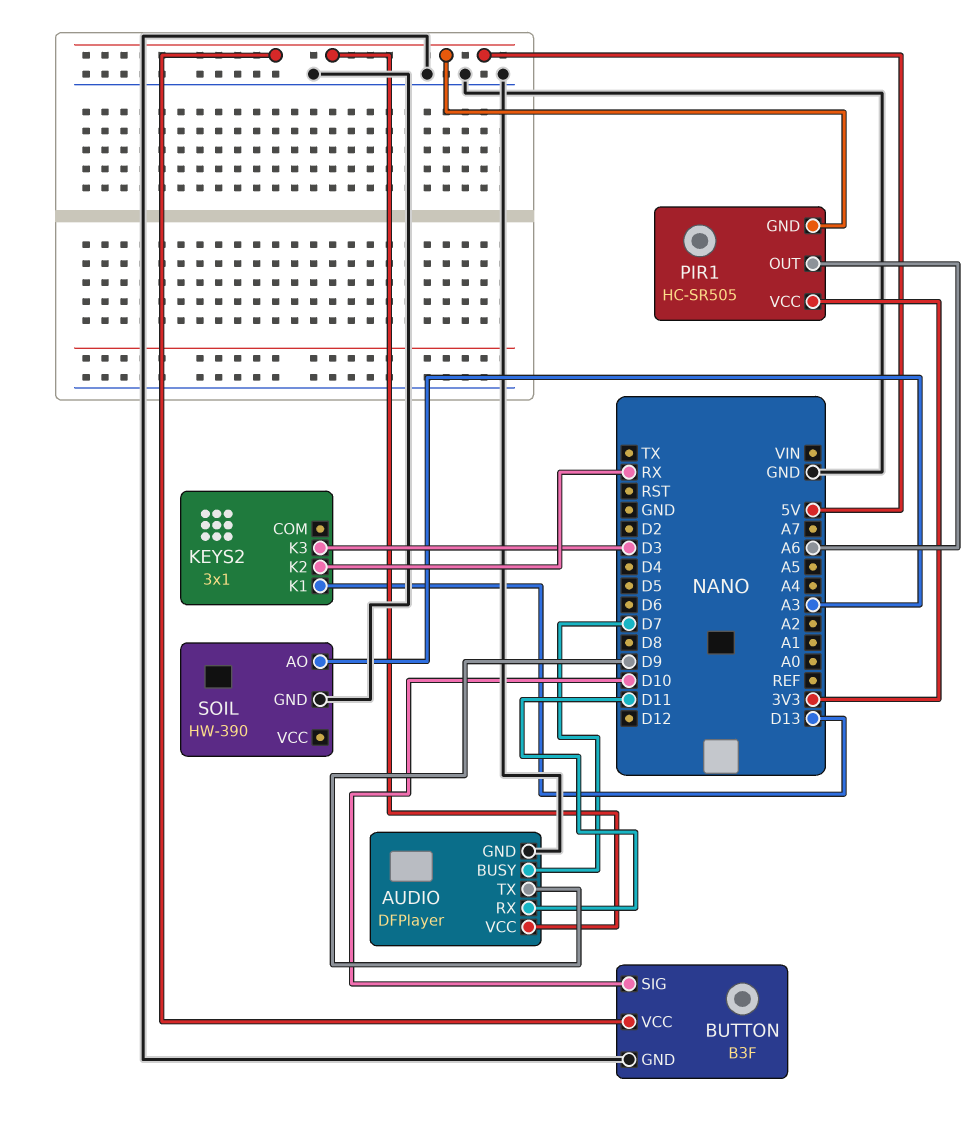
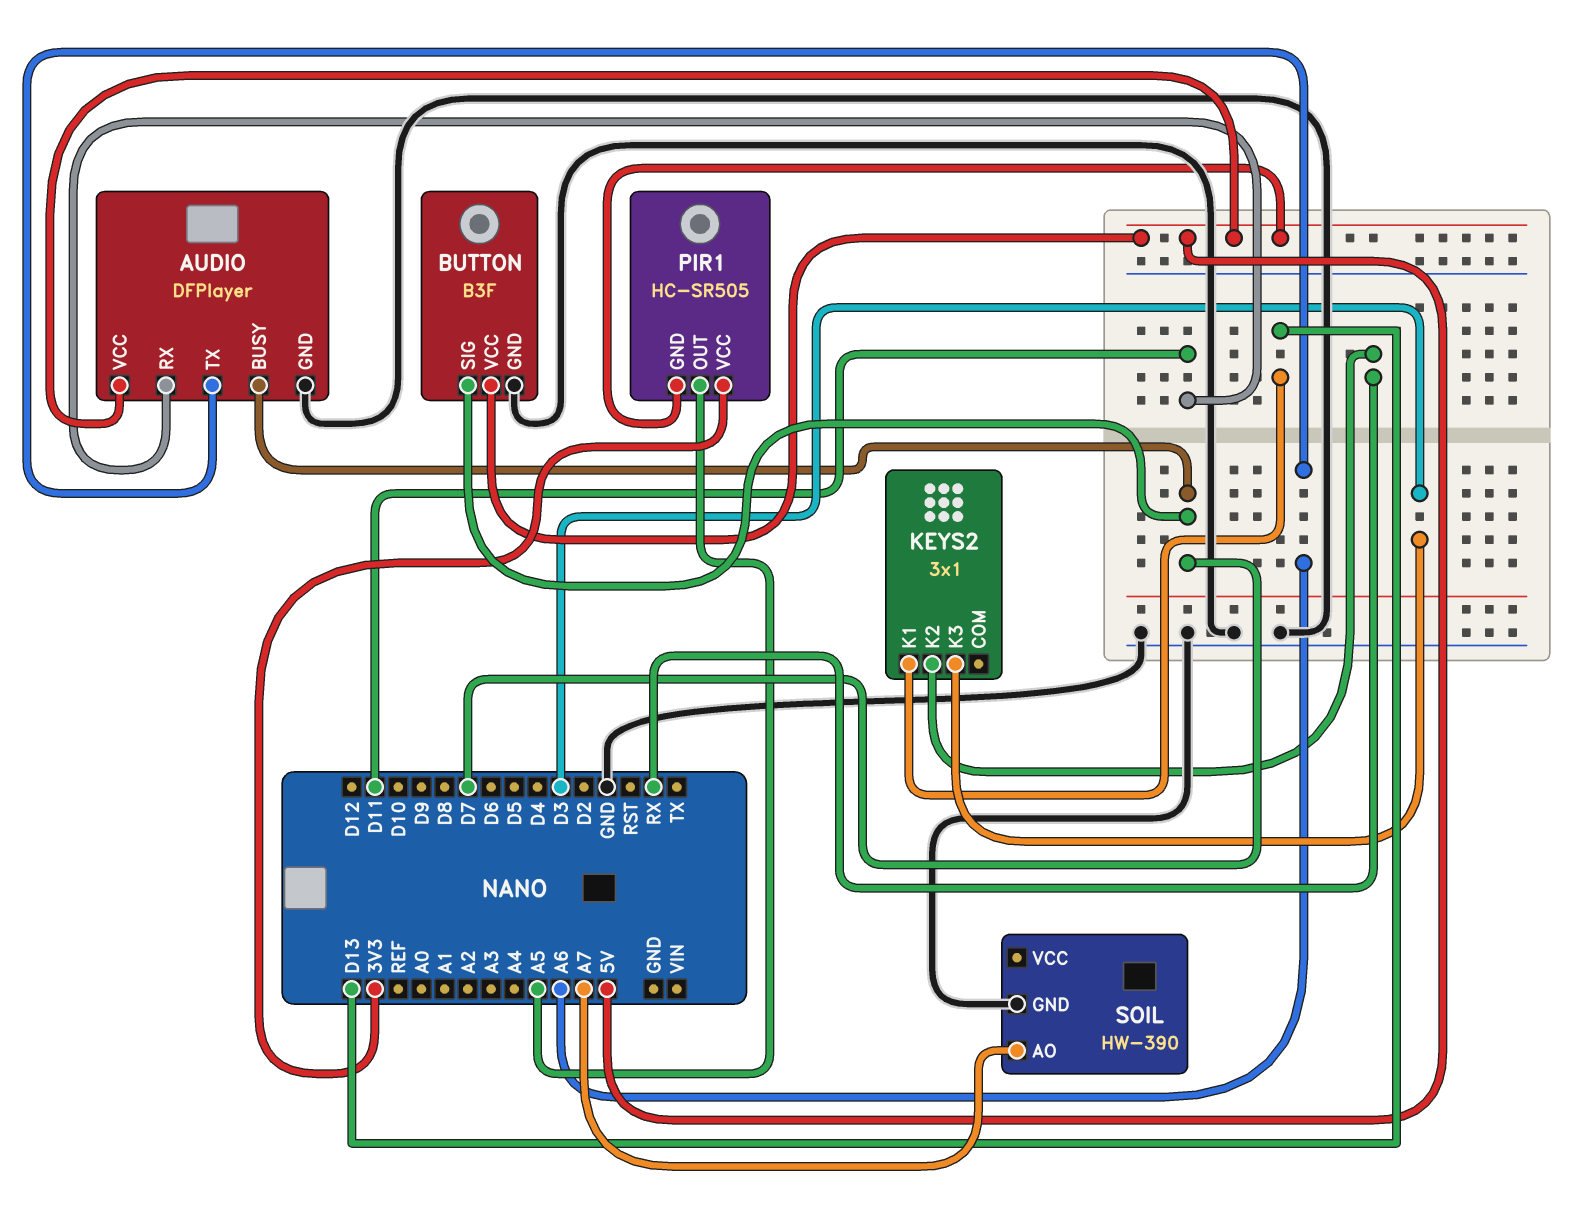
AUDIO pin TX: D9 -> A6
BUTTON pin SIG: D10 -> D7
PIR1 pin OUT: A6 -> A5
SOIL pin AO: A3 -> A7

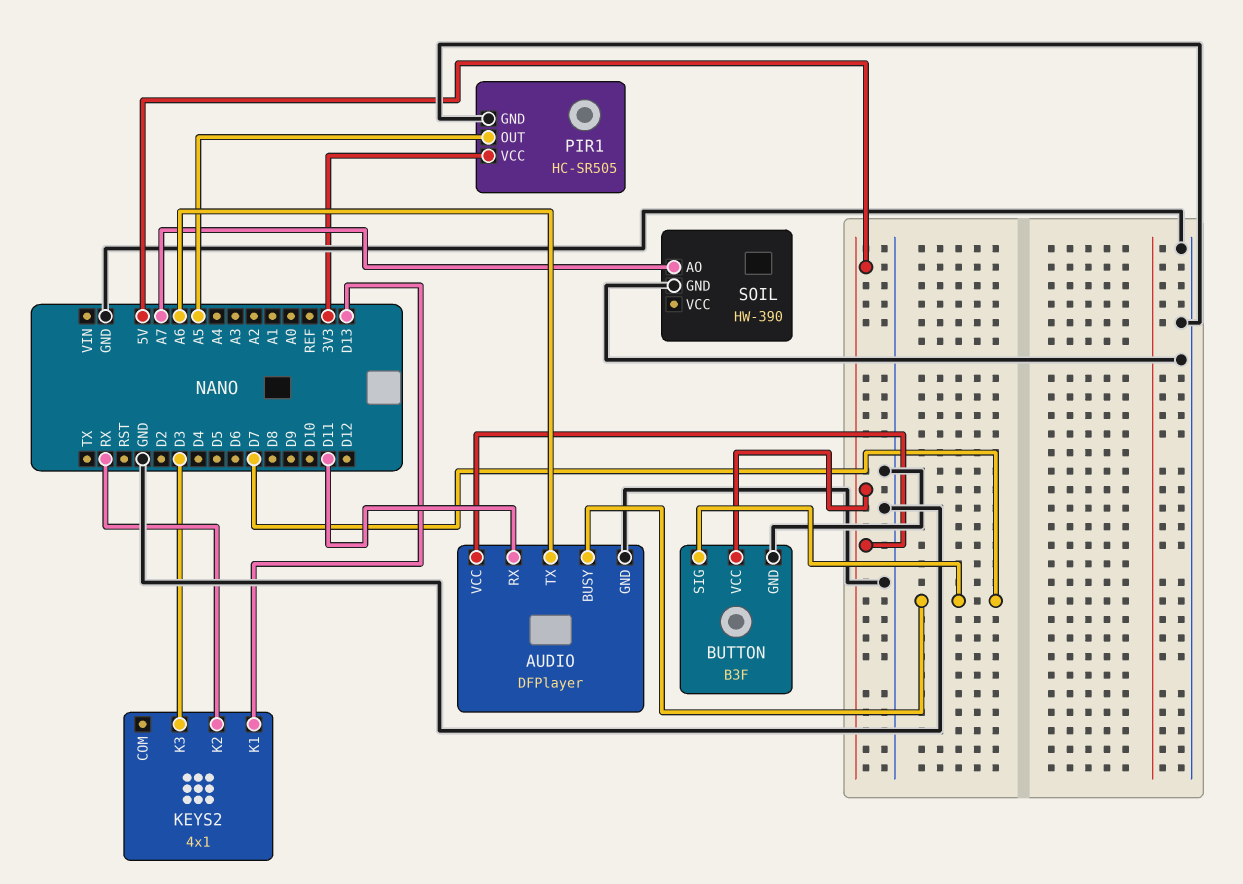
KEYS2: 3x1 -> 4x1
PIR1 pin GND: 5V -> GND

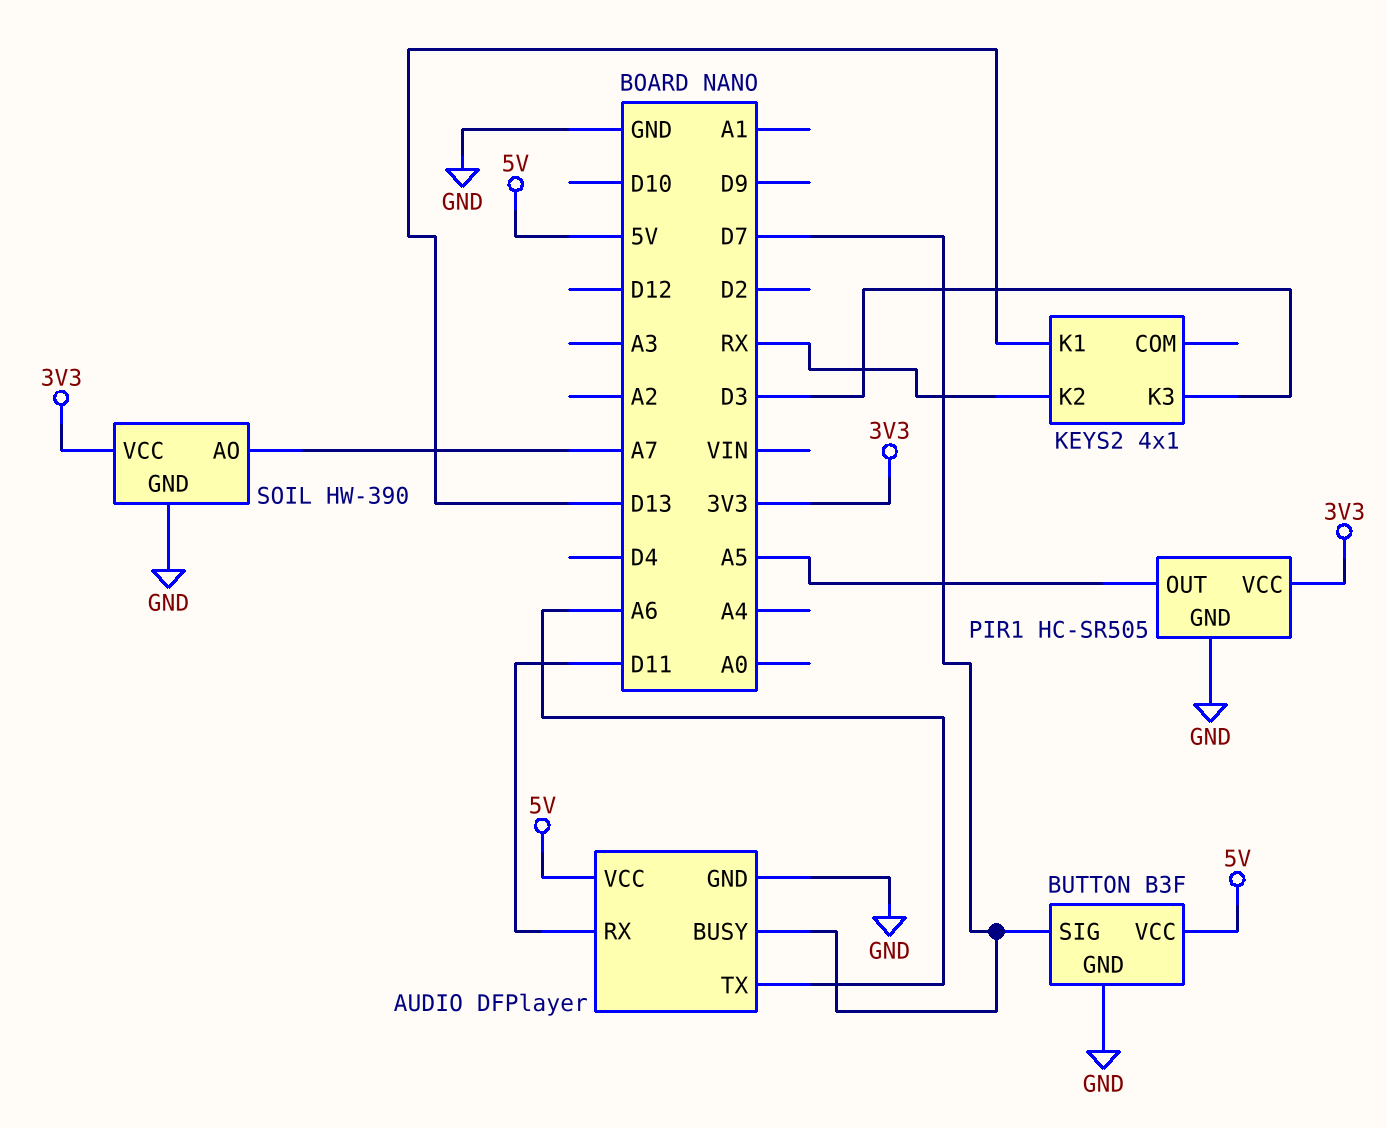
SOIL pin VCC: none -> 3V3

